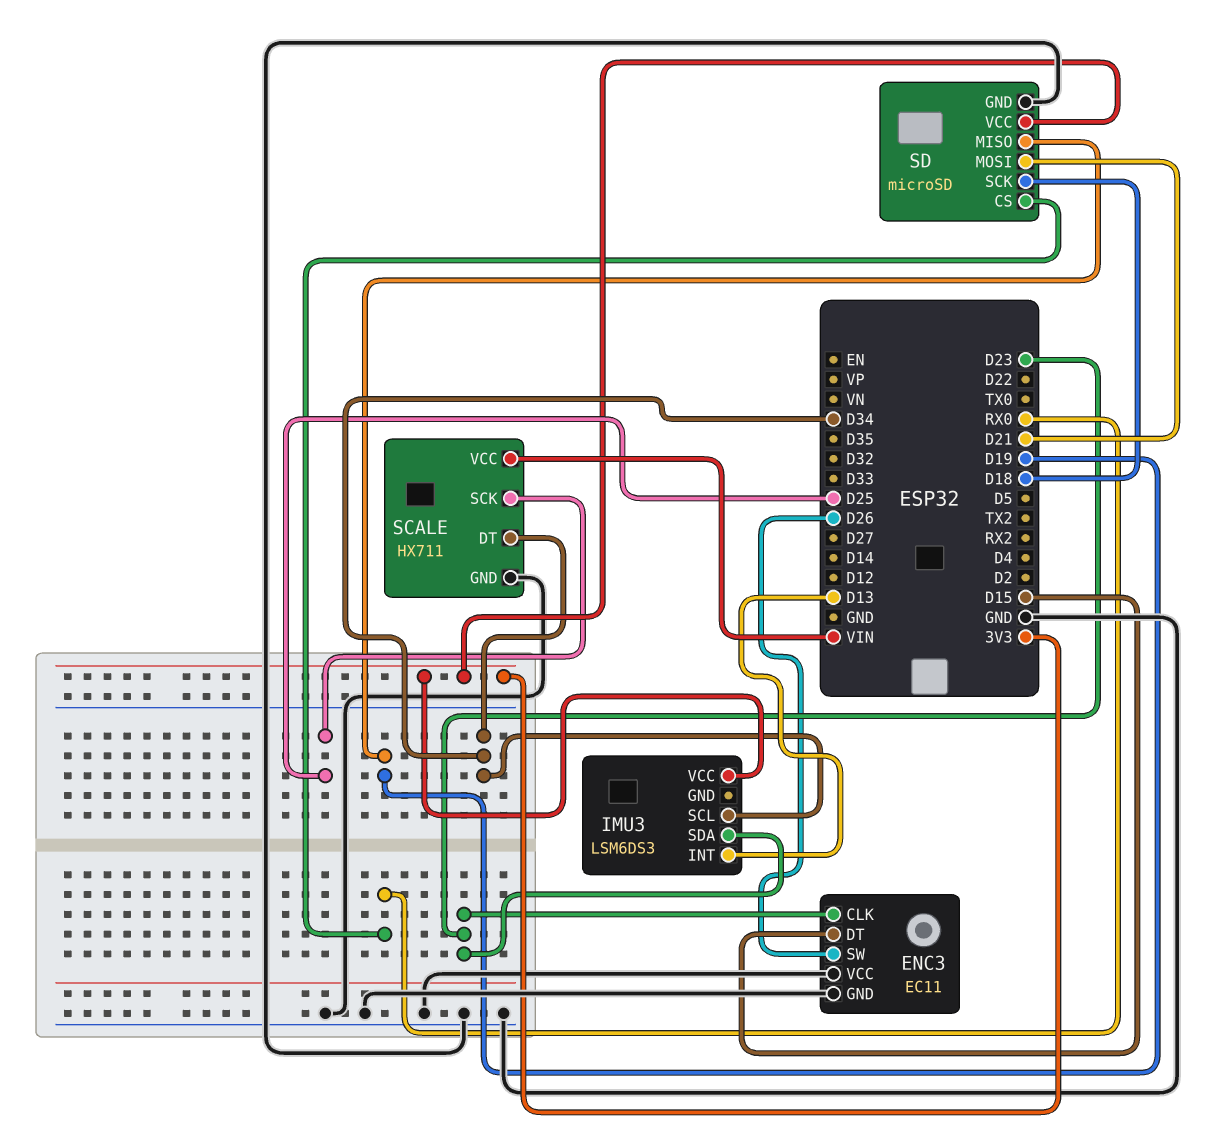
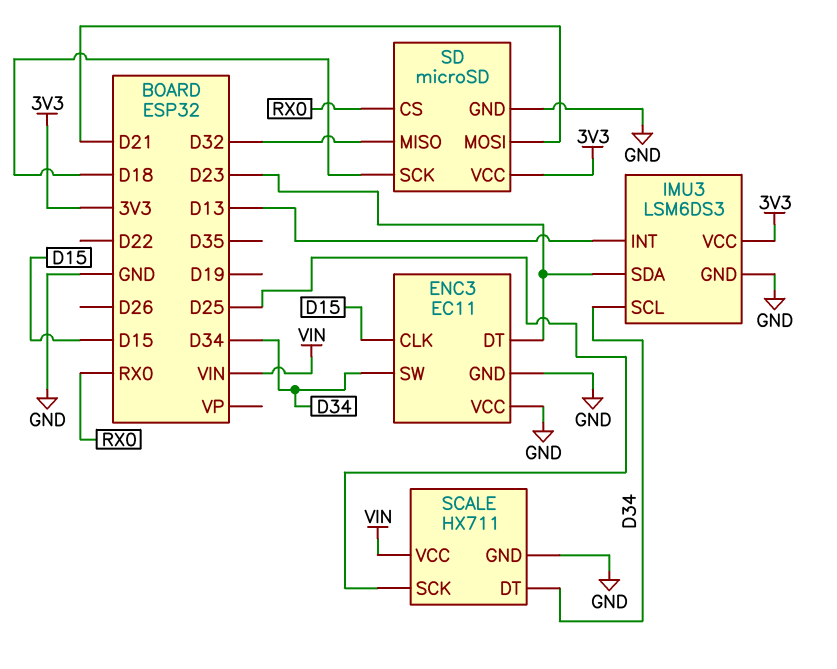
ENC3 pin CLK: D23 -> D15
ENC3 pin DT: D15 -> D23
ENC3 pin SW: D26 -> D34
IMU3 pin GND: none -> GND
SD pin MISO: D19 -> D32

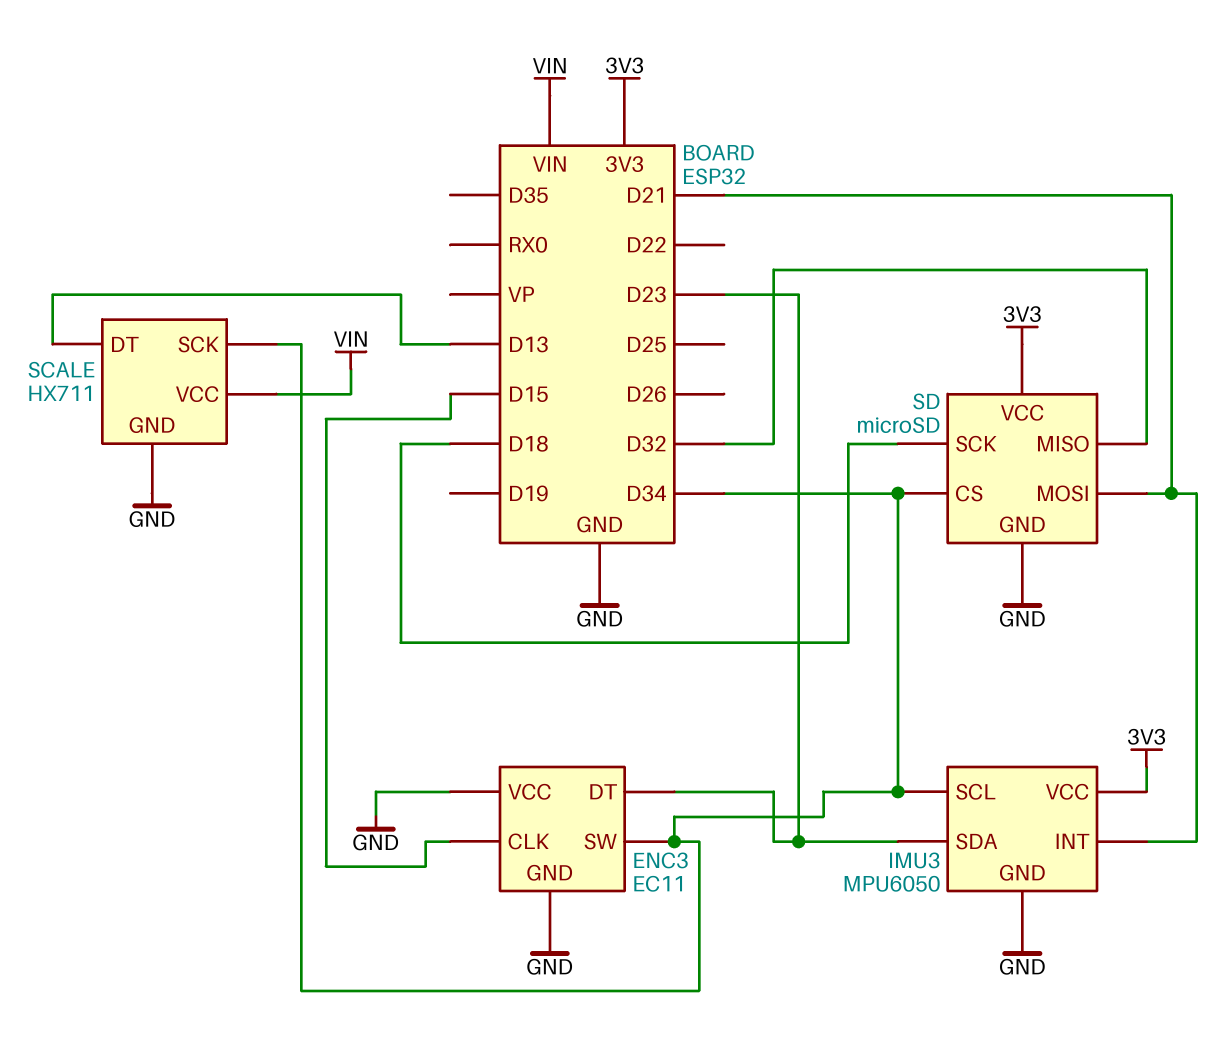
IMU3: LSM6DS3 -> MPU6050
IMU3 pin INT: D13 -> D21
SCALE pin DT: D34 -> D13
SCALE pin SCK: D25 -> D34
SD pin CS: RX0 -> D34

